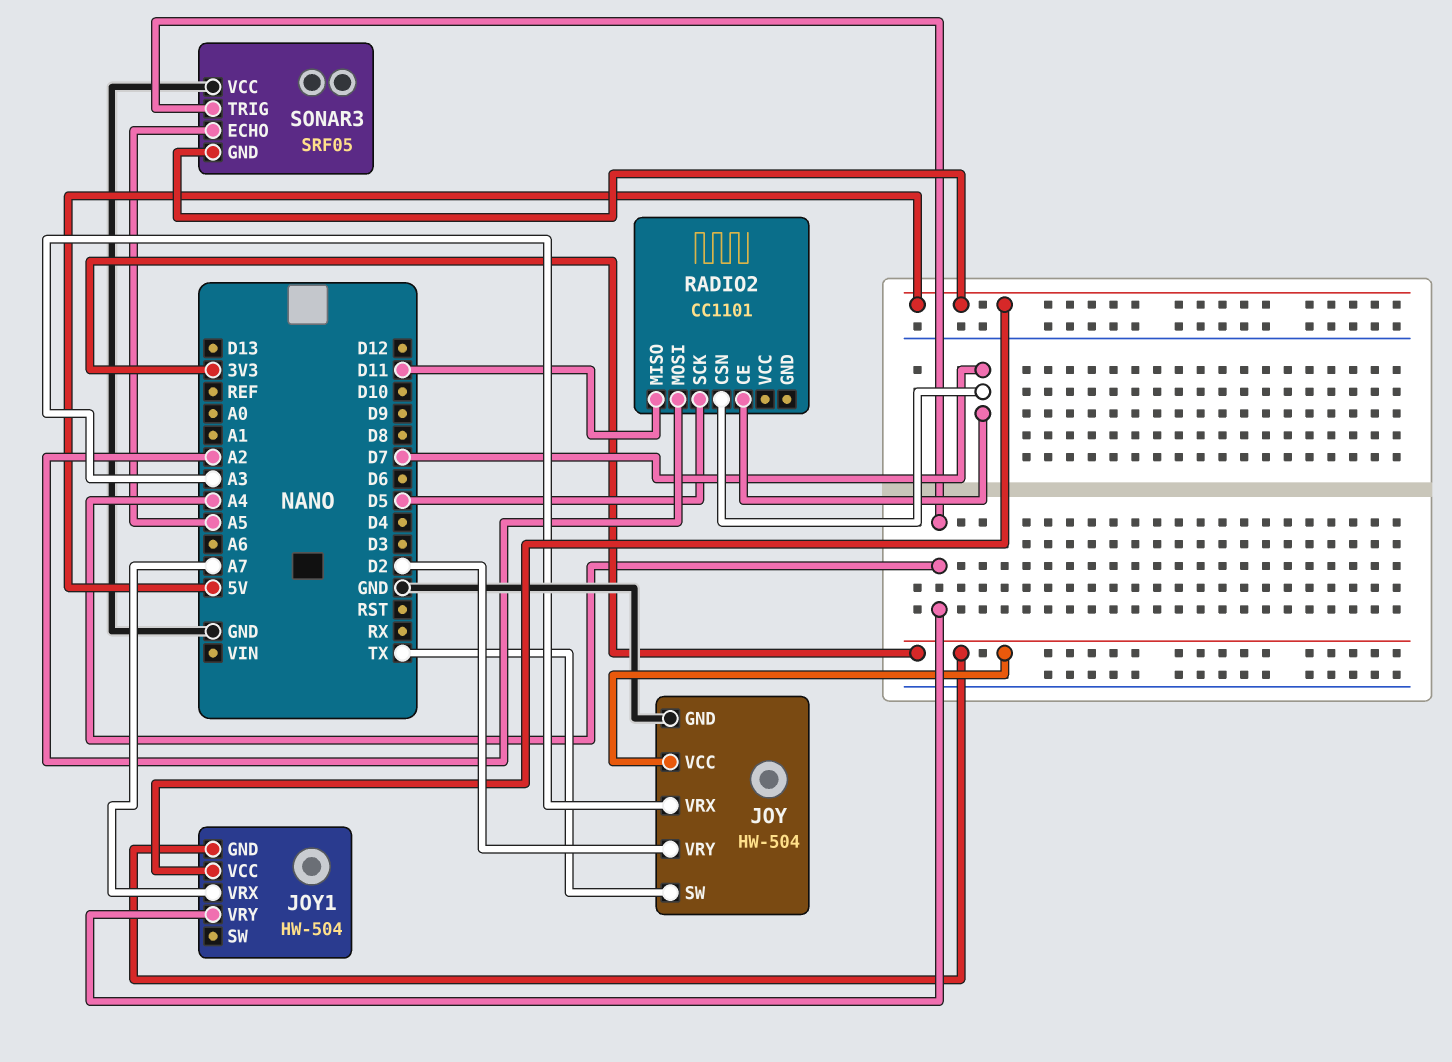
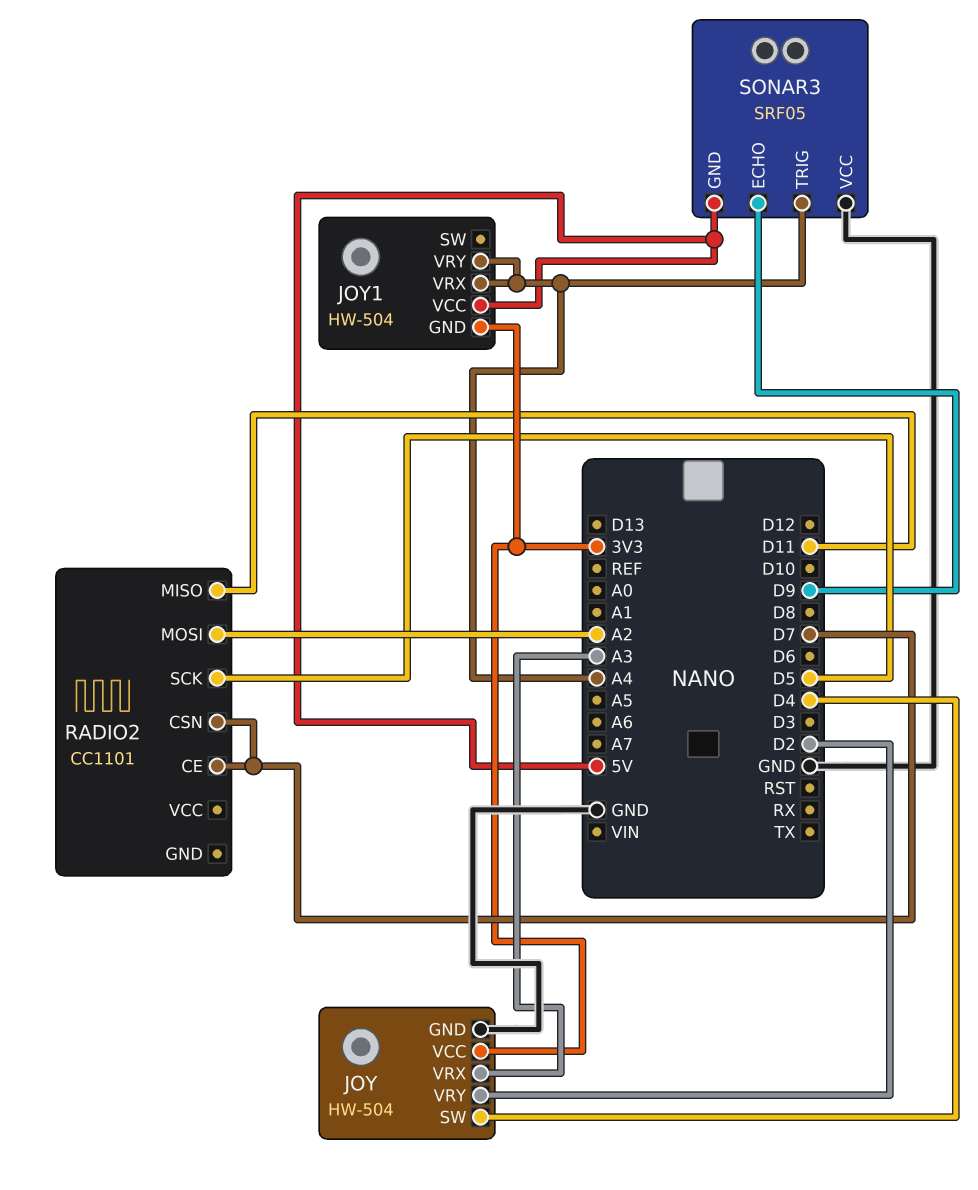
JOY pin SW: TX -> D4
JOY1 pin VRX: A7 -> A4
SONAR3 pin ECHO: A5 -> D9

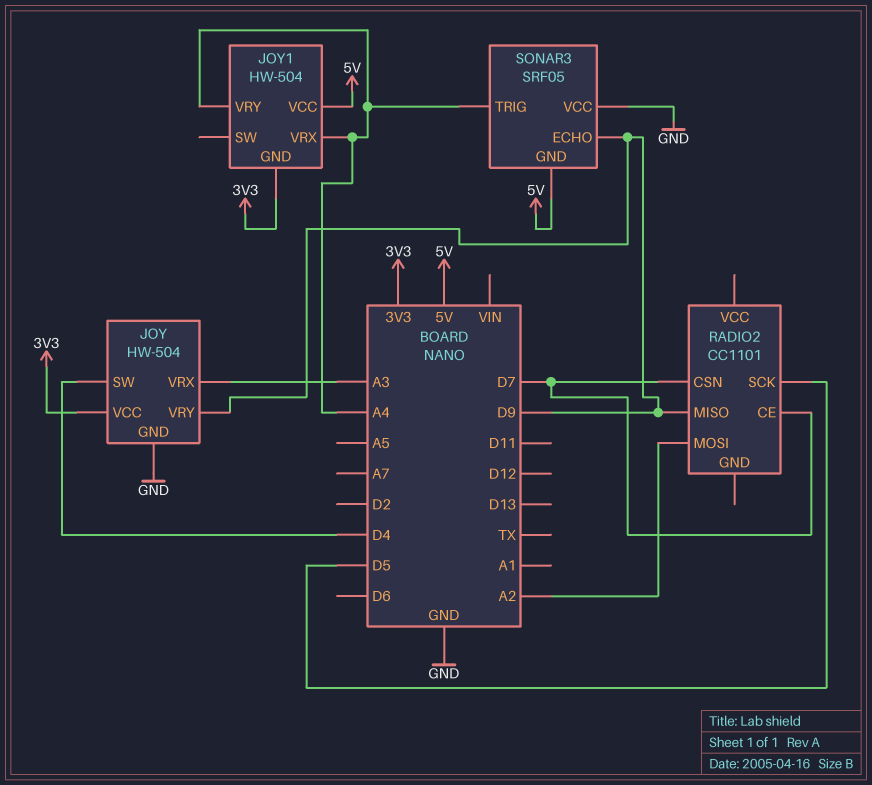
JOY pin VRY: D2 -> D9
RADIO2 pin MISO: D11 -> D9

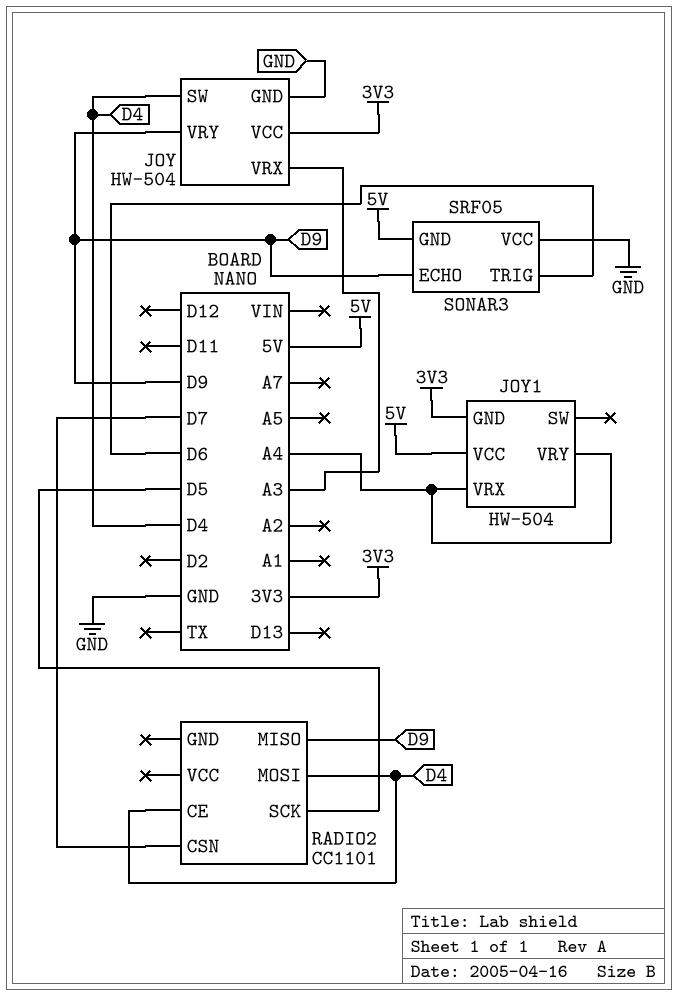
RADIO2 pin CE: D7 -> D4
RADIO2 pin MOSI: A2 -> D4
SONAR3 pin TRIG: A4 -> D6

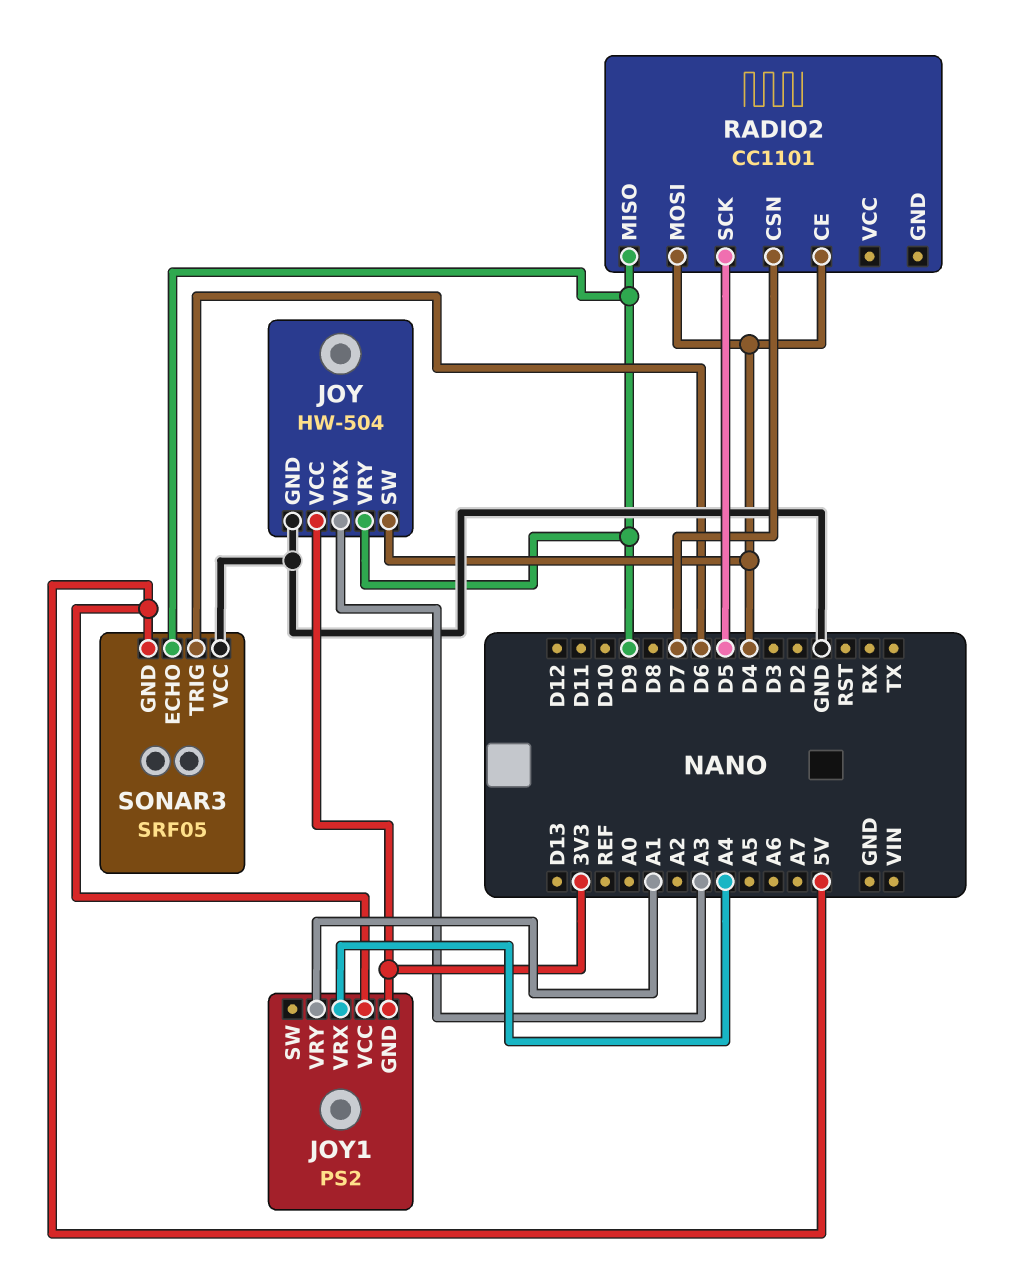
JOY1: HW-504 -> PS2
JOY1 pin VRY: A4 -> A1

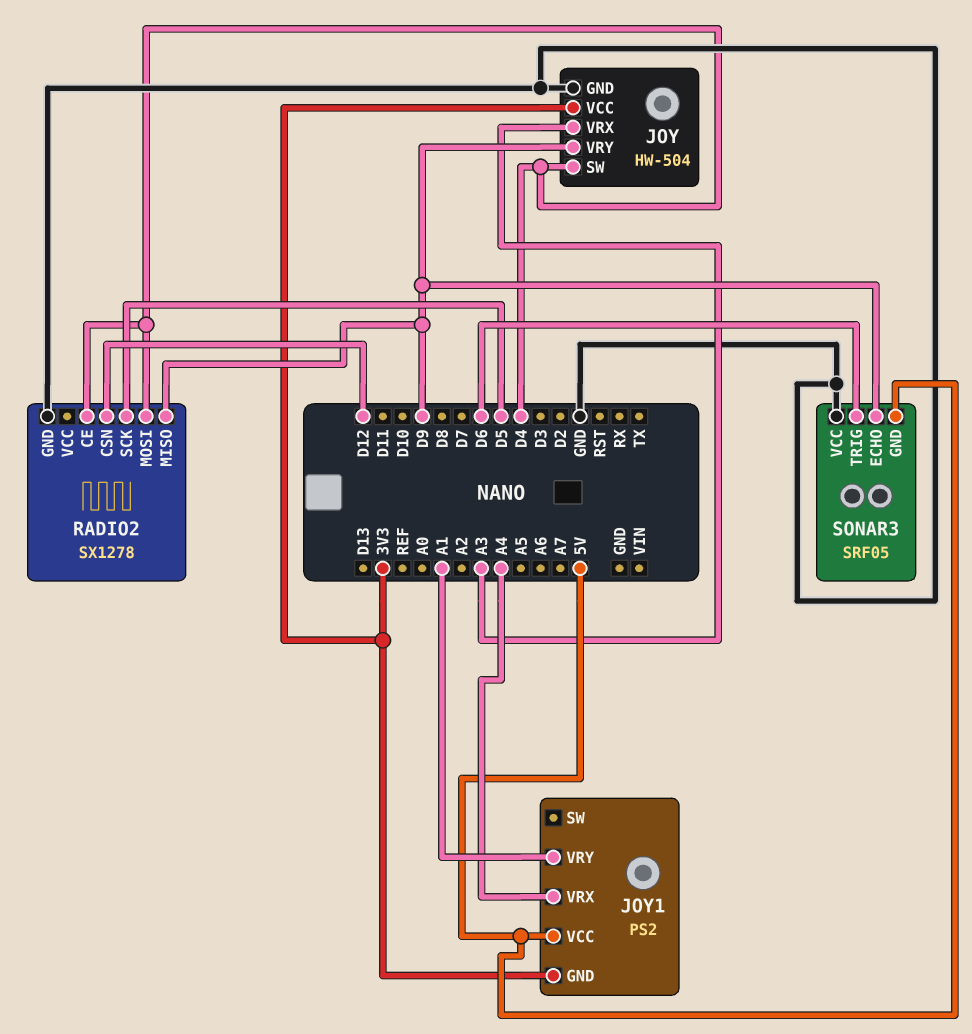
RADIO2: CC1101 -> SX1278
RADIO2 pin CSN: D7 -> D12
RADIO2 pin GND: none -> GND

